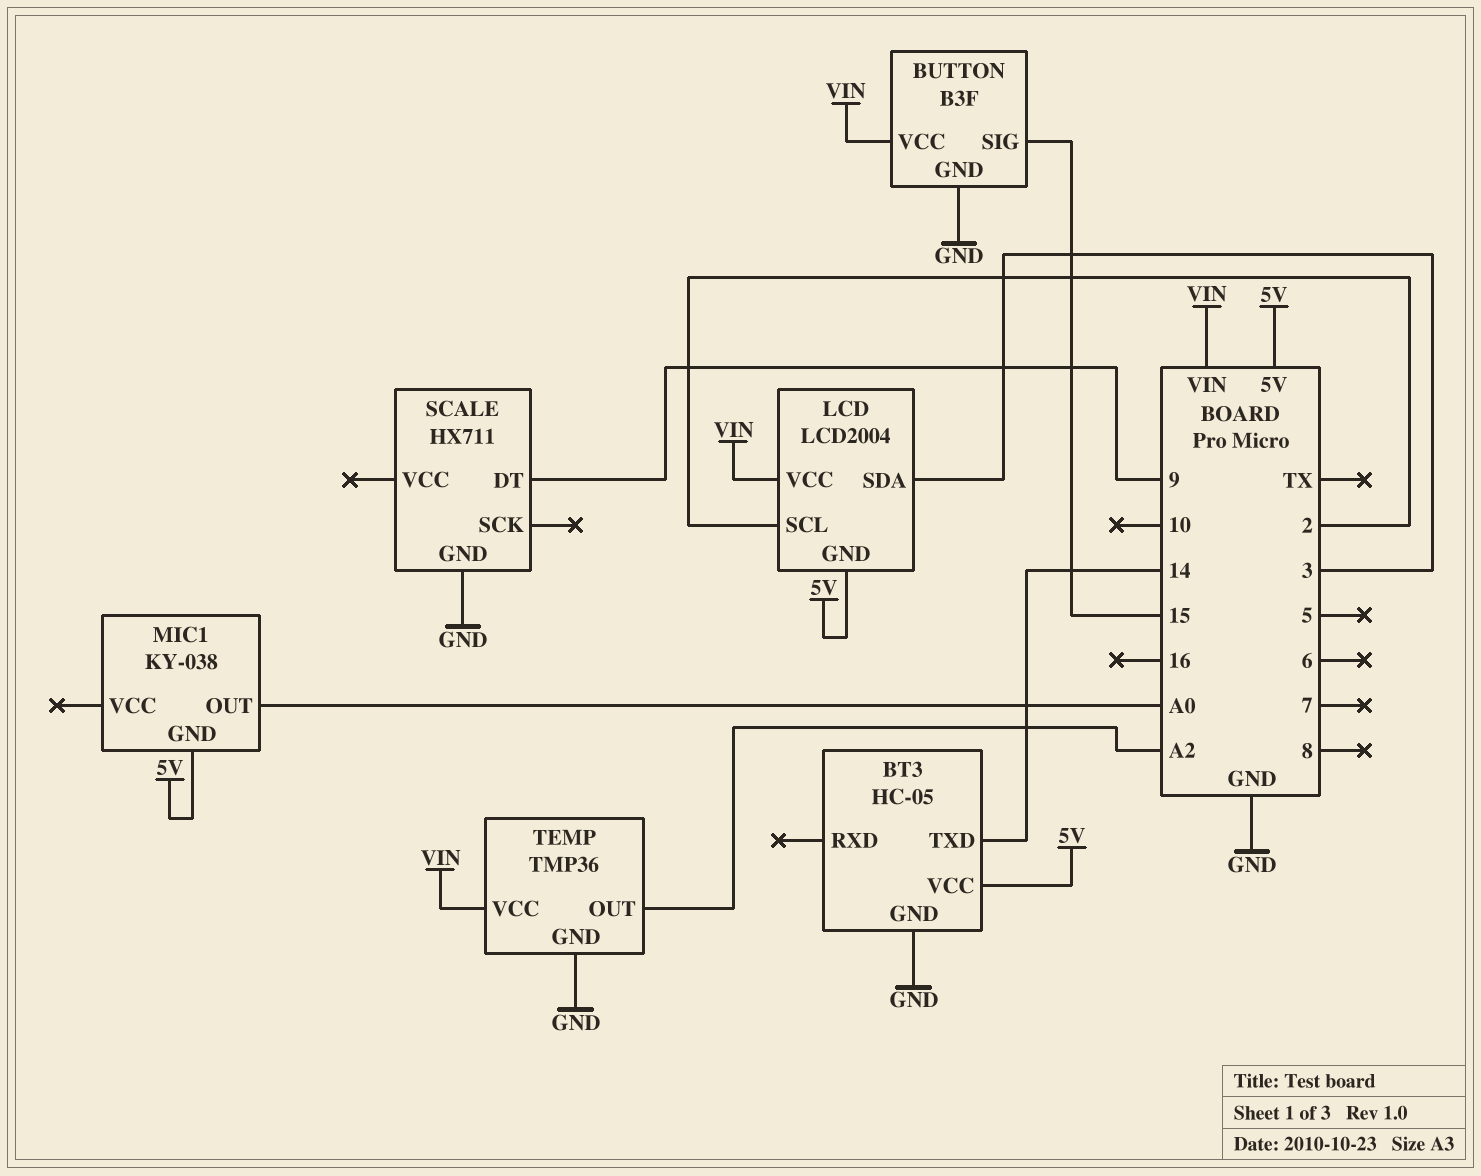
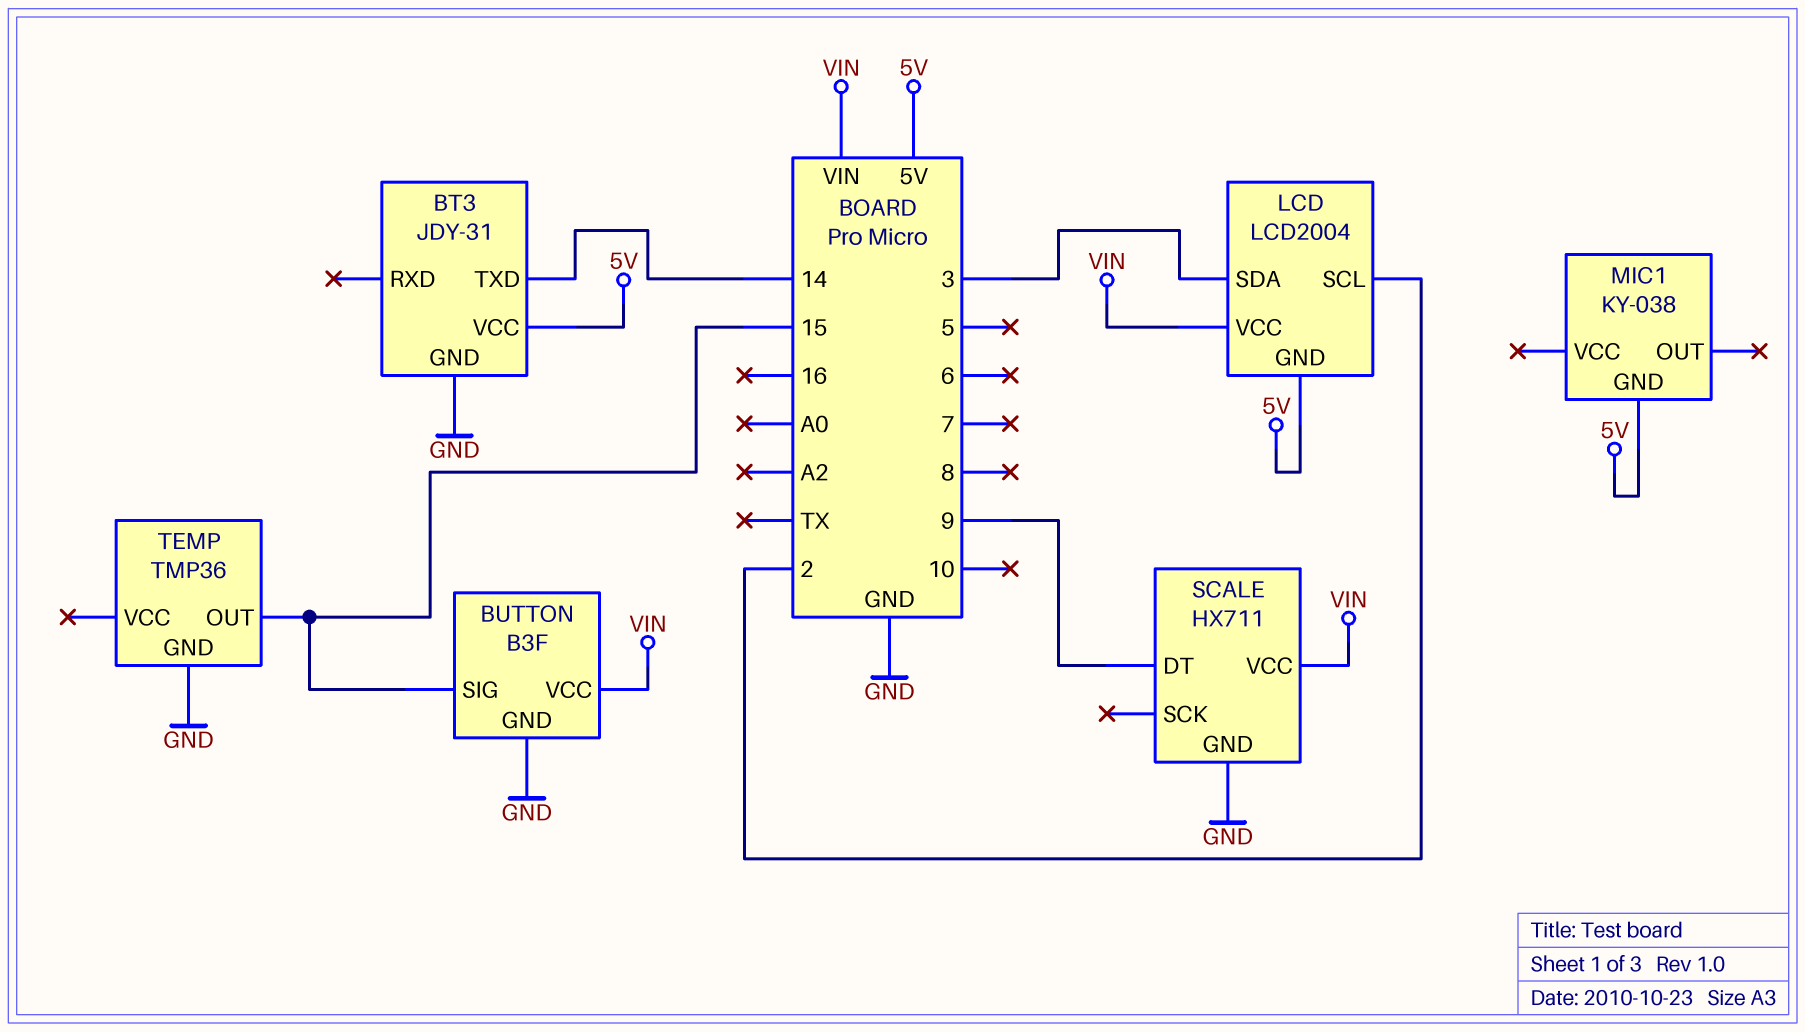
BT3: HC-05 -> JDY-31
MIC1 pin OUT: A0 -> none
SCALE pin VCC: none -> VIN
TEMP pin OUT: A2 -> 15
TEMP pin VCC: VIN -> none

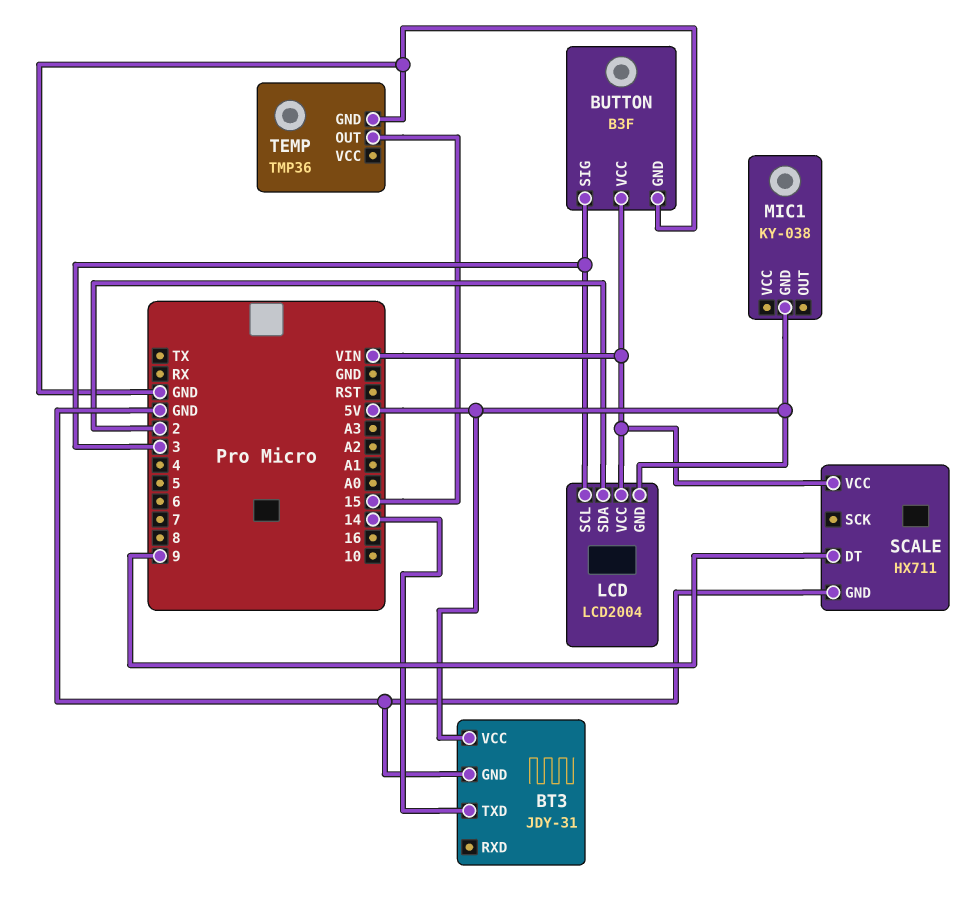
BUTTON pin SIG: 15 -> 3
LCD pin SCL: 2 -> 3
LCD pin SDA: 3 -> 2

